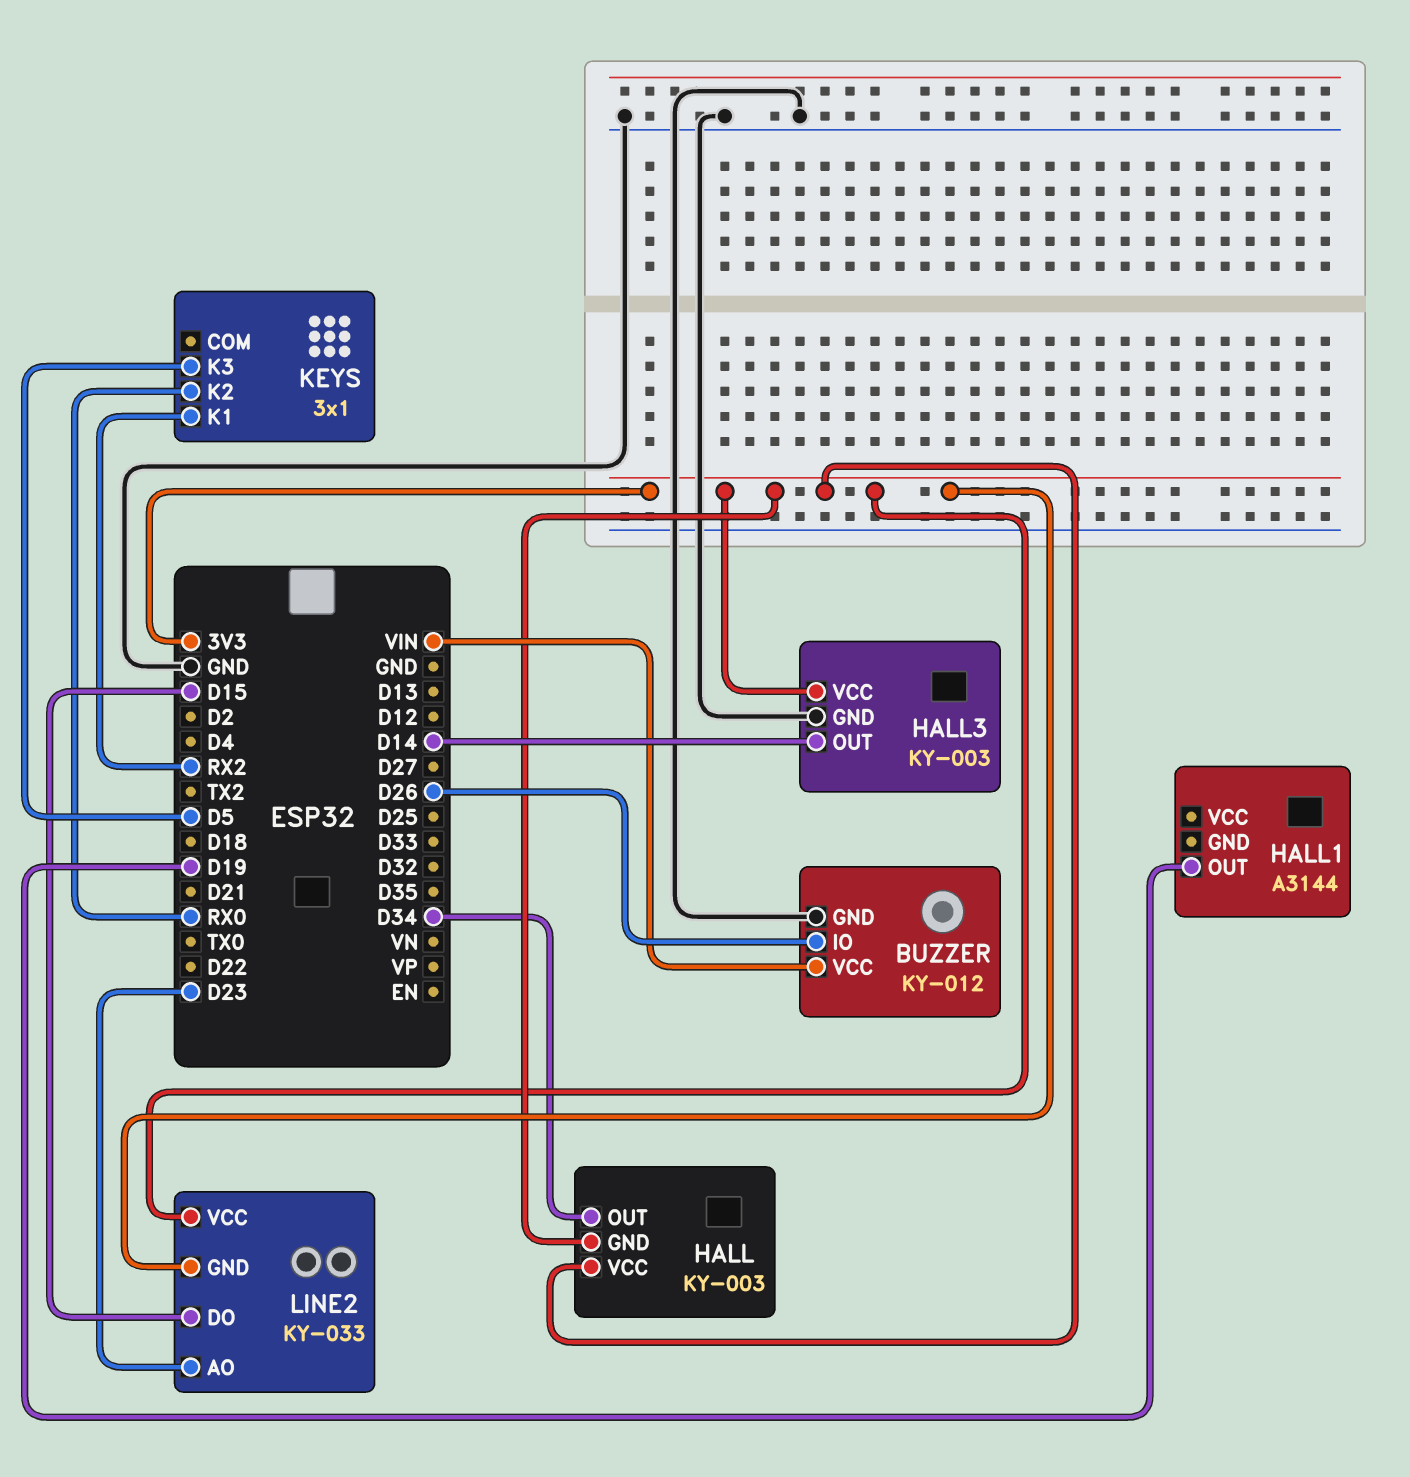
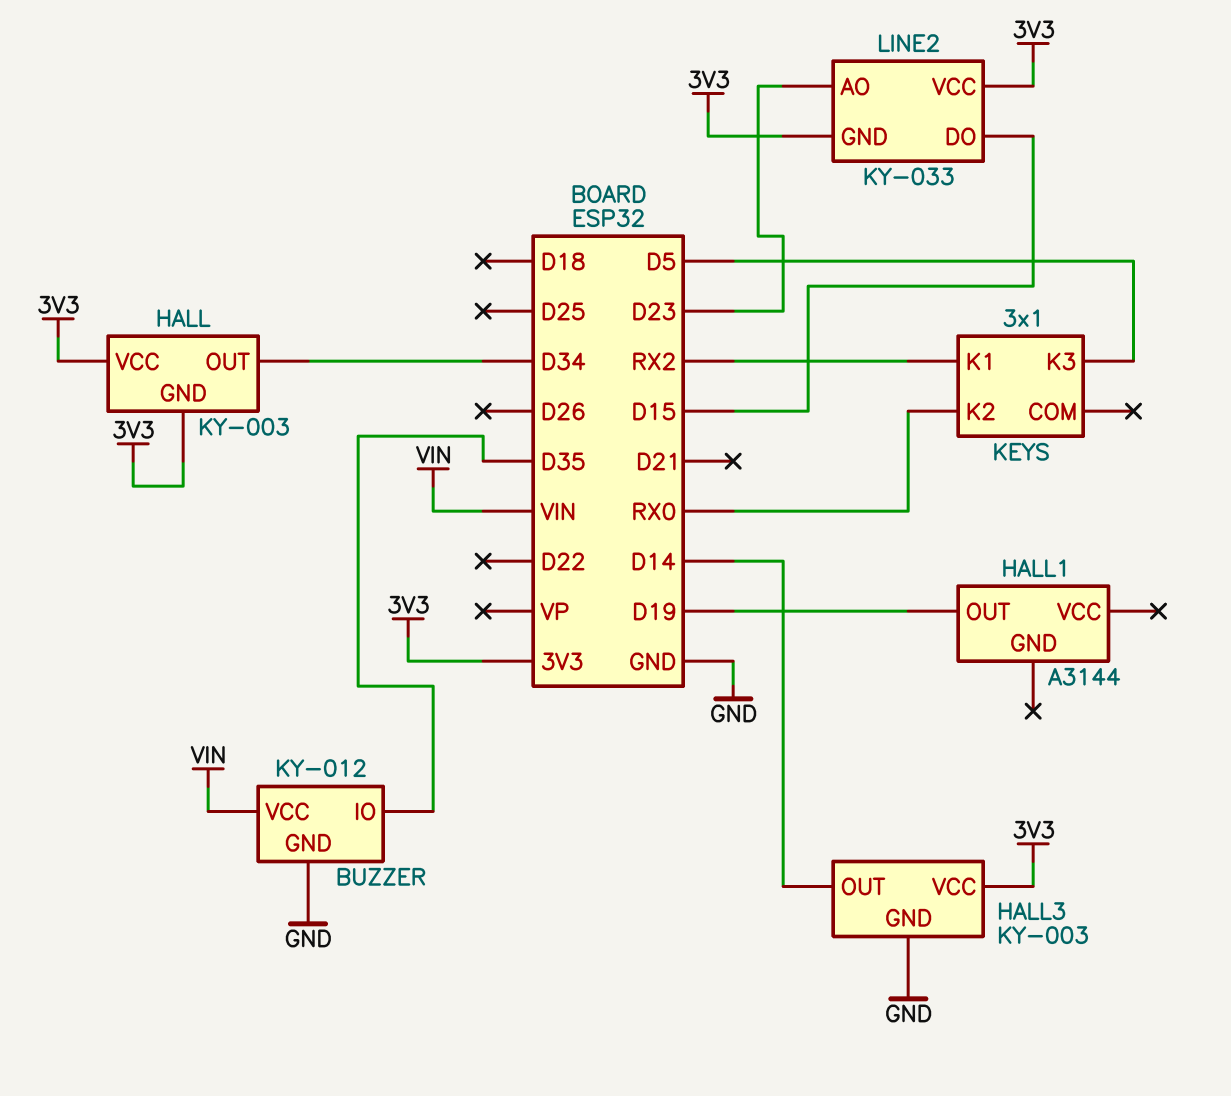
BUZZER pin IO: D26 -> D35

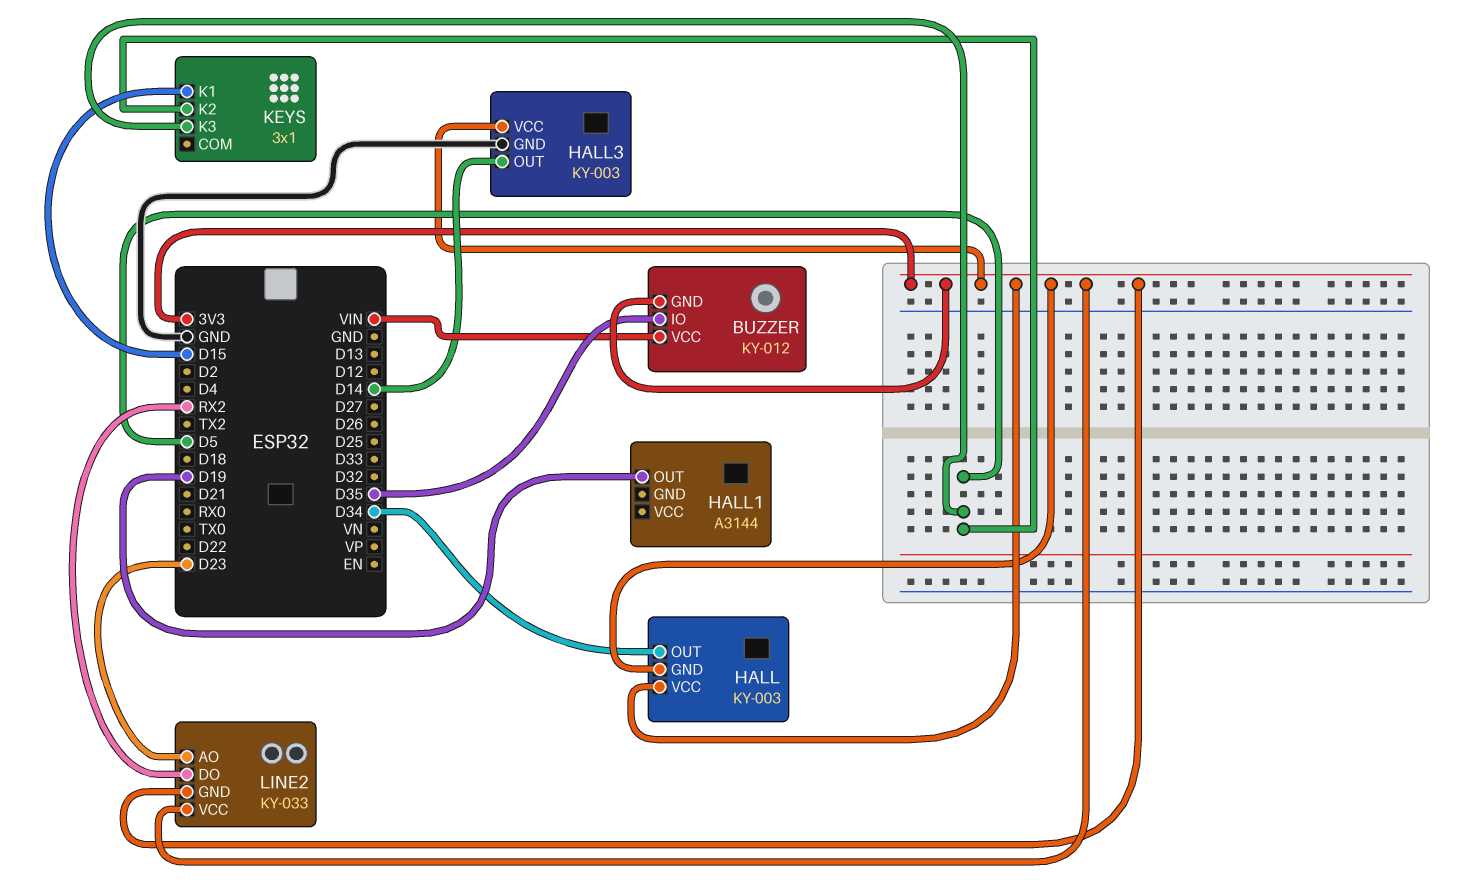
BUZZER pin GND: GND -> 3V3
KEYS pin K1: RX2 -> D15
KEYS pin K2: RX0 -> D5
LINE2 pin DO: D15 -> RX2

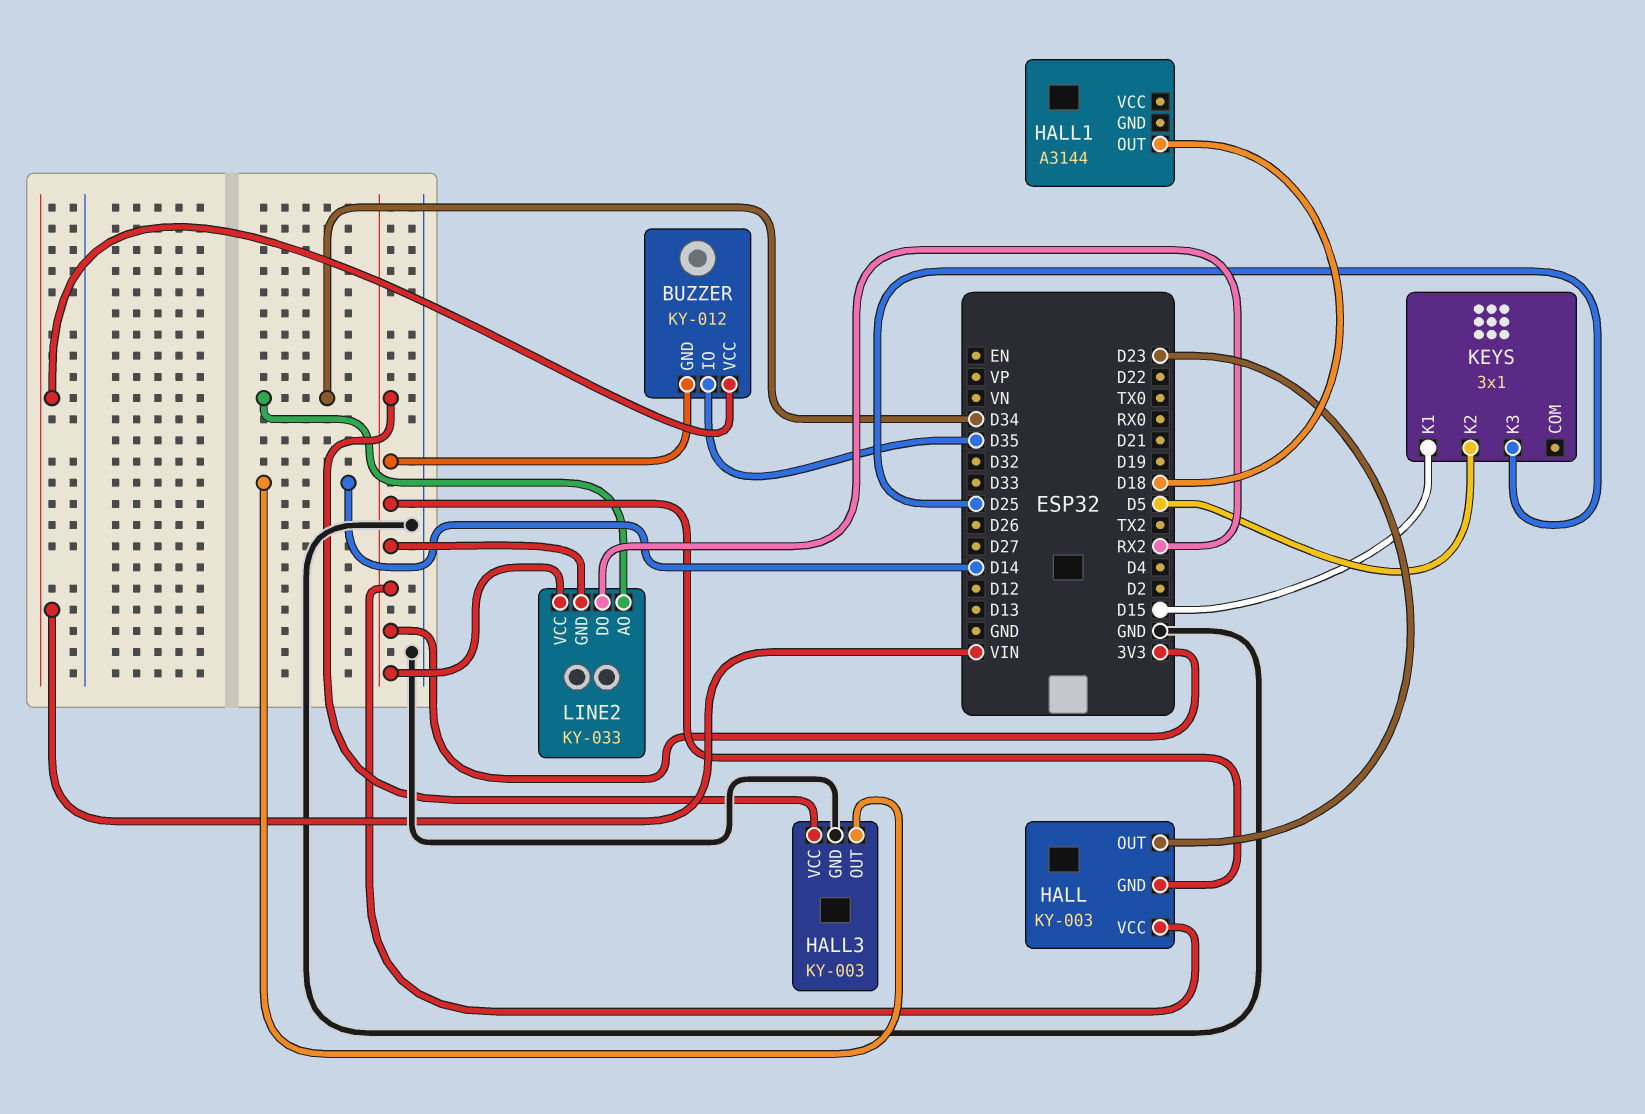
HALL pin OUT: D34 -> D23
HALL1 pin OUT: D19 -> D18
KEYS pin K3: D5 -> D25
LINE2 pin AO: D23 -> D34

